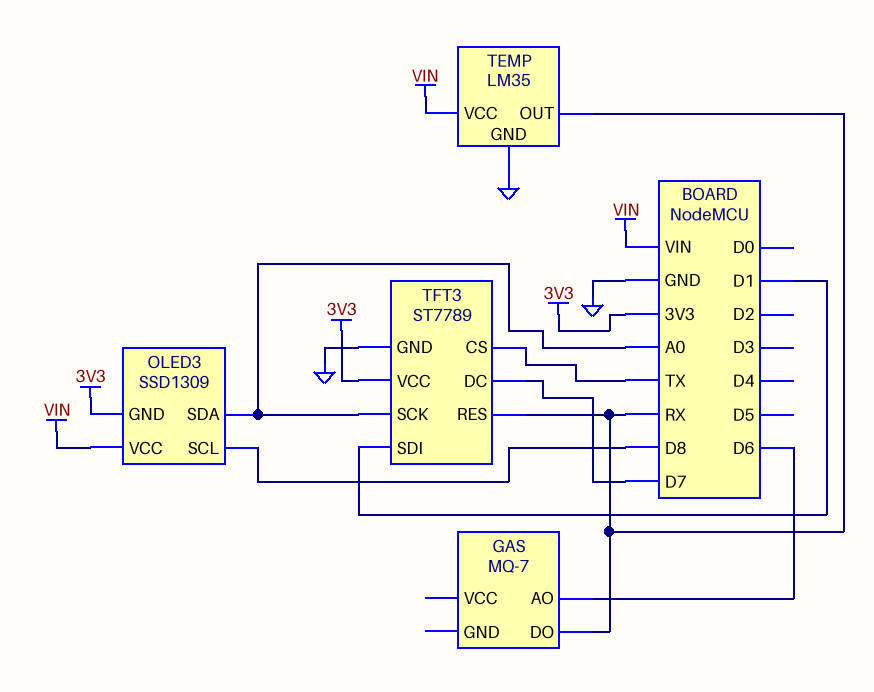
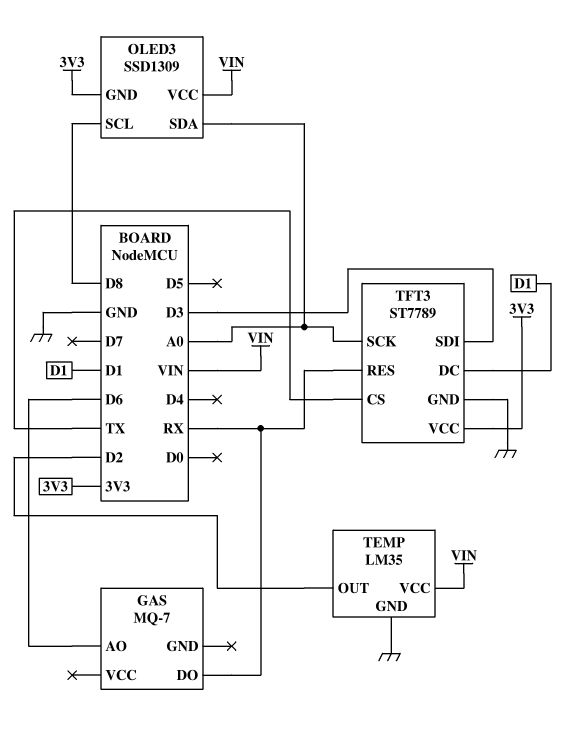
TEMP pin OUT: RX -> D2
TFT3 pin DC: D7 -> D1
TFT3 pin SDI: D1 -> D3

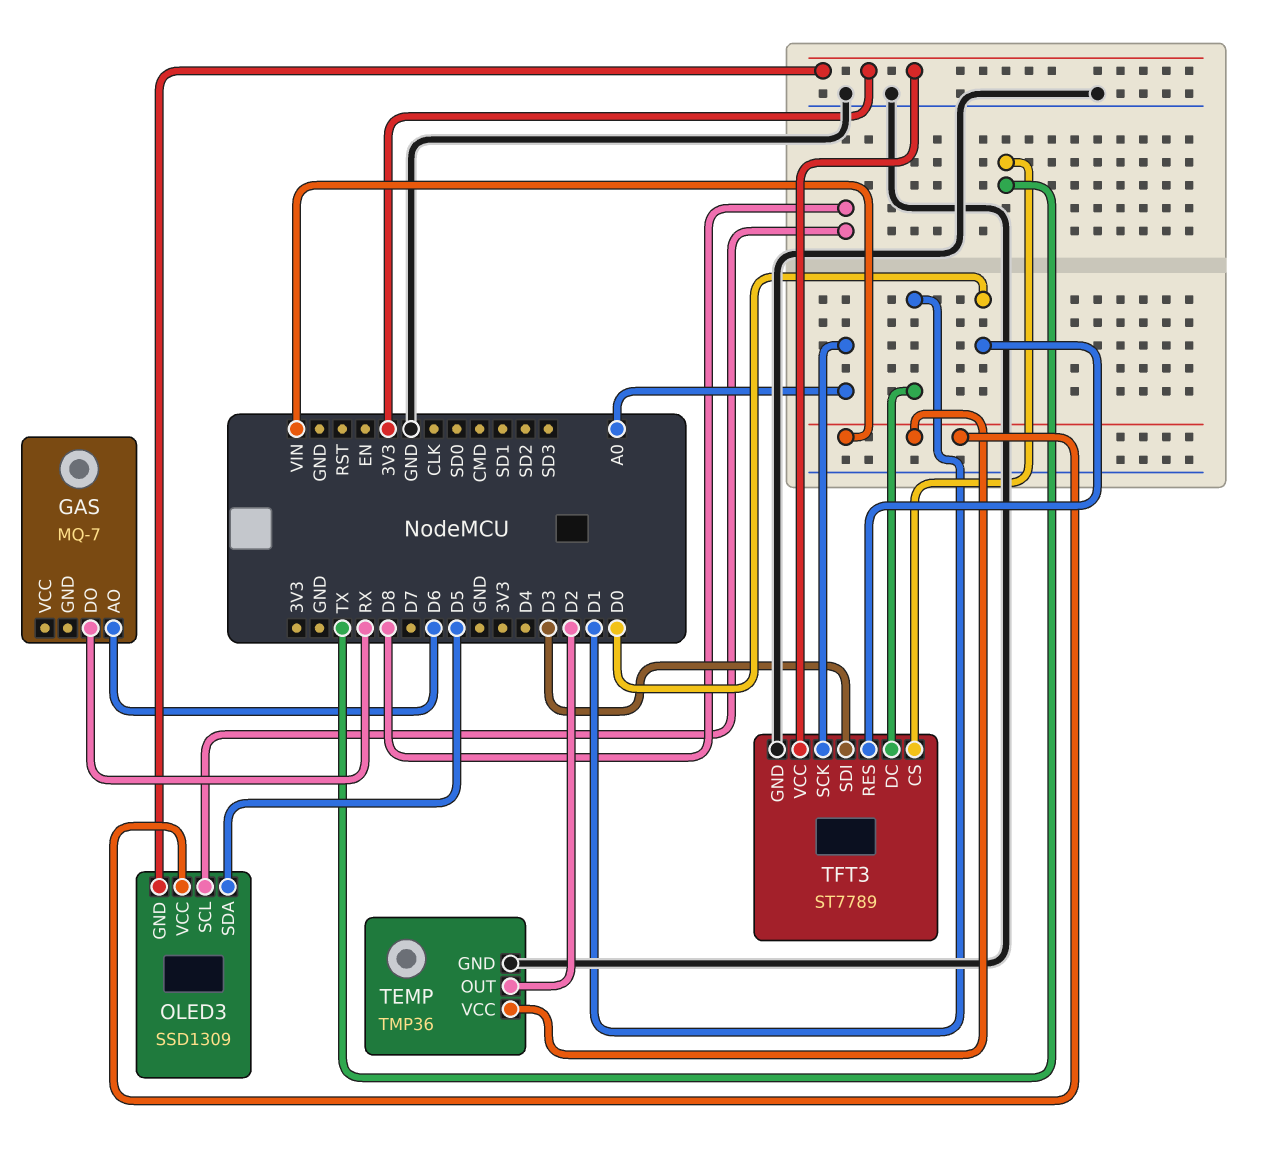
OLED3 pin SDA: A0 -> D5
TEMP: LM35 -> TMP36
TFT3 pin RES: RX -> D0

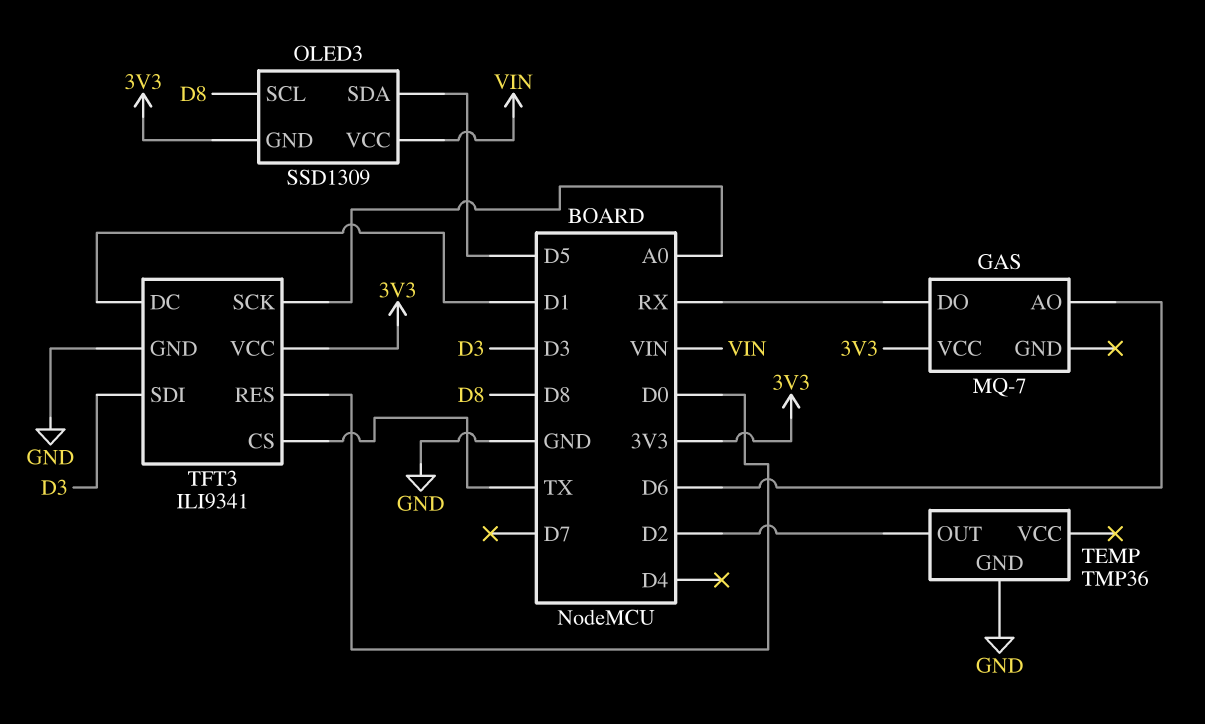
GAS pin VCC: none -> 3V3
TEMP pin VCC: VIN -> none
TFT3: ST7789 -> ILI9341

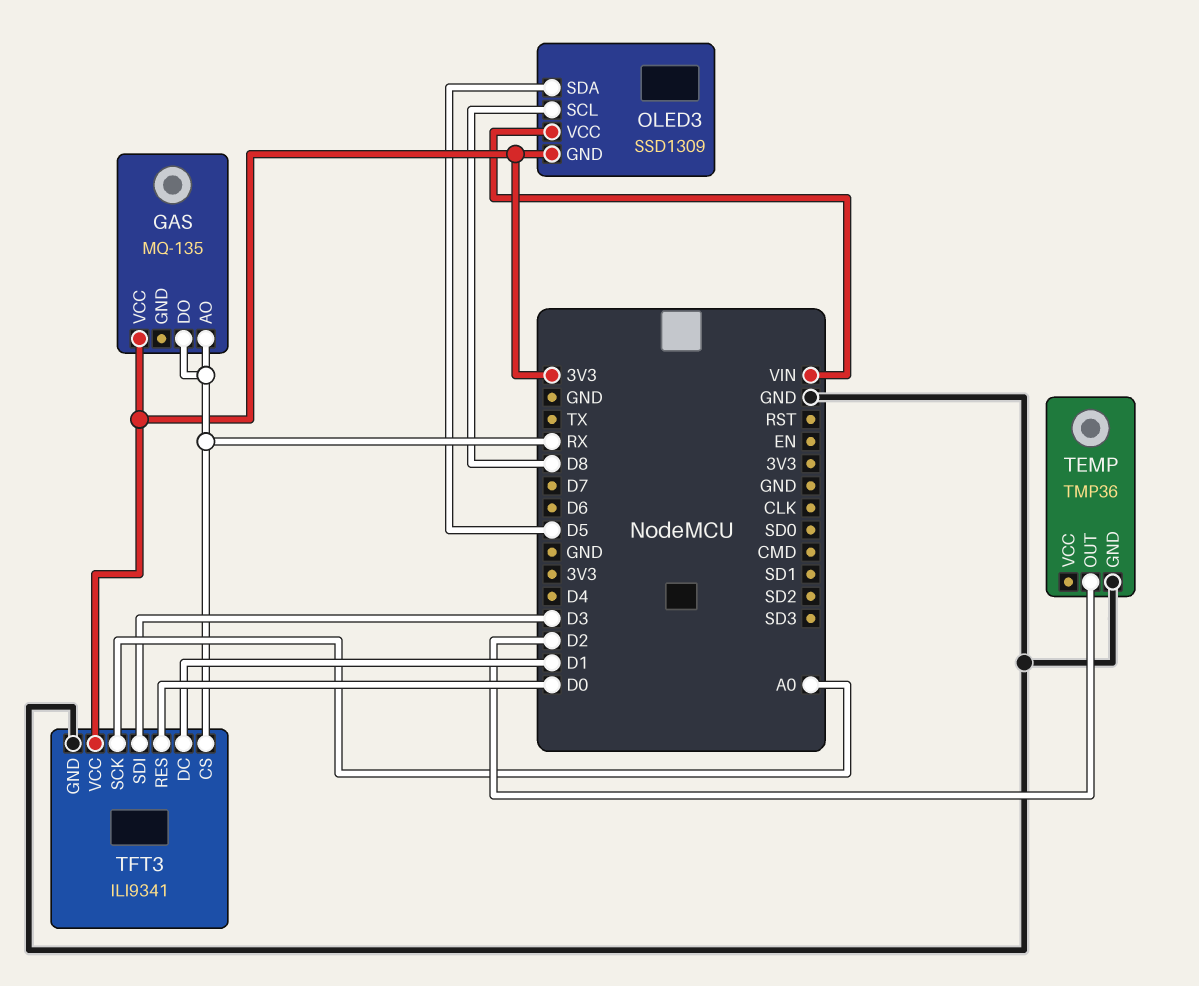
GAS: MQ-7 -> MQ-135
GAS pin AO: D6 -> RX
TFT3 pin CS: TX -> RX

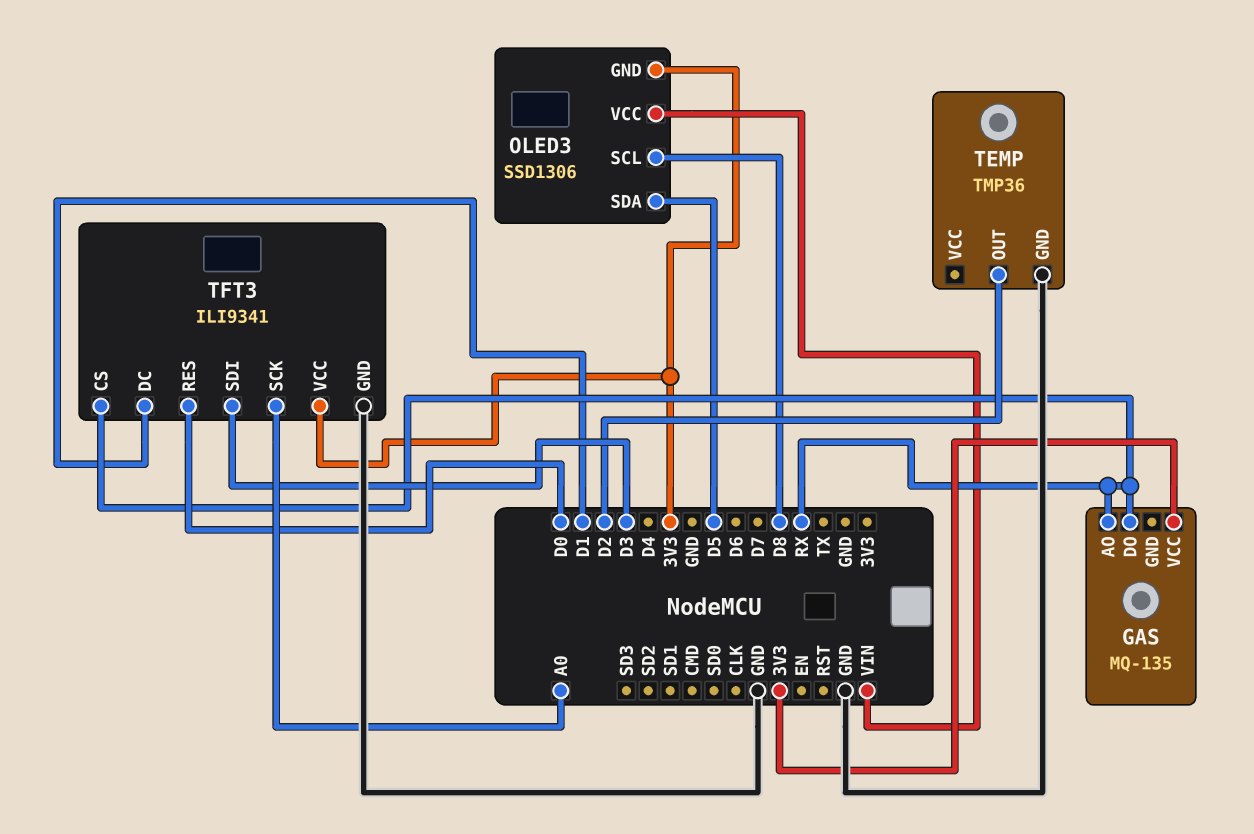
OLED3: SSD1309 -> SSD1306

